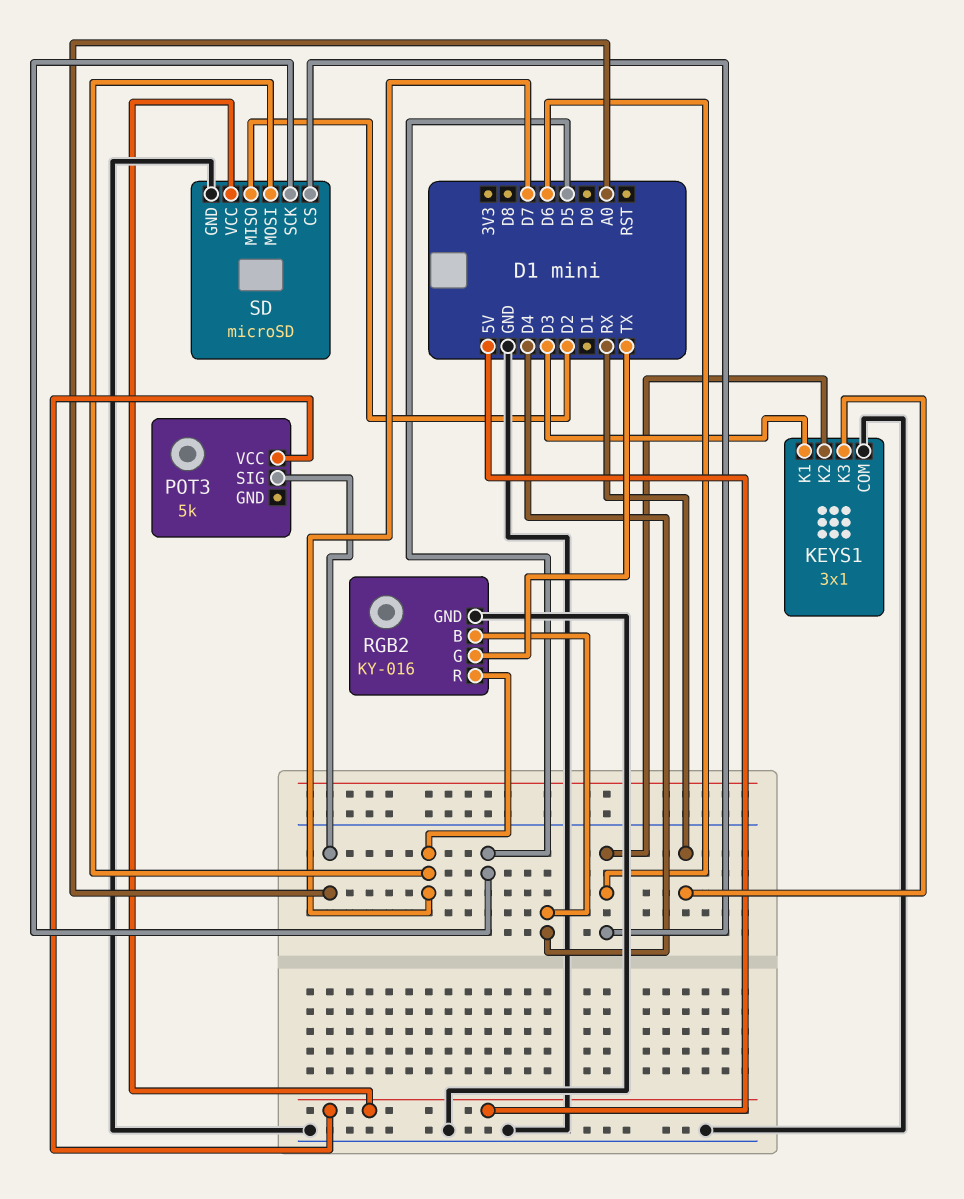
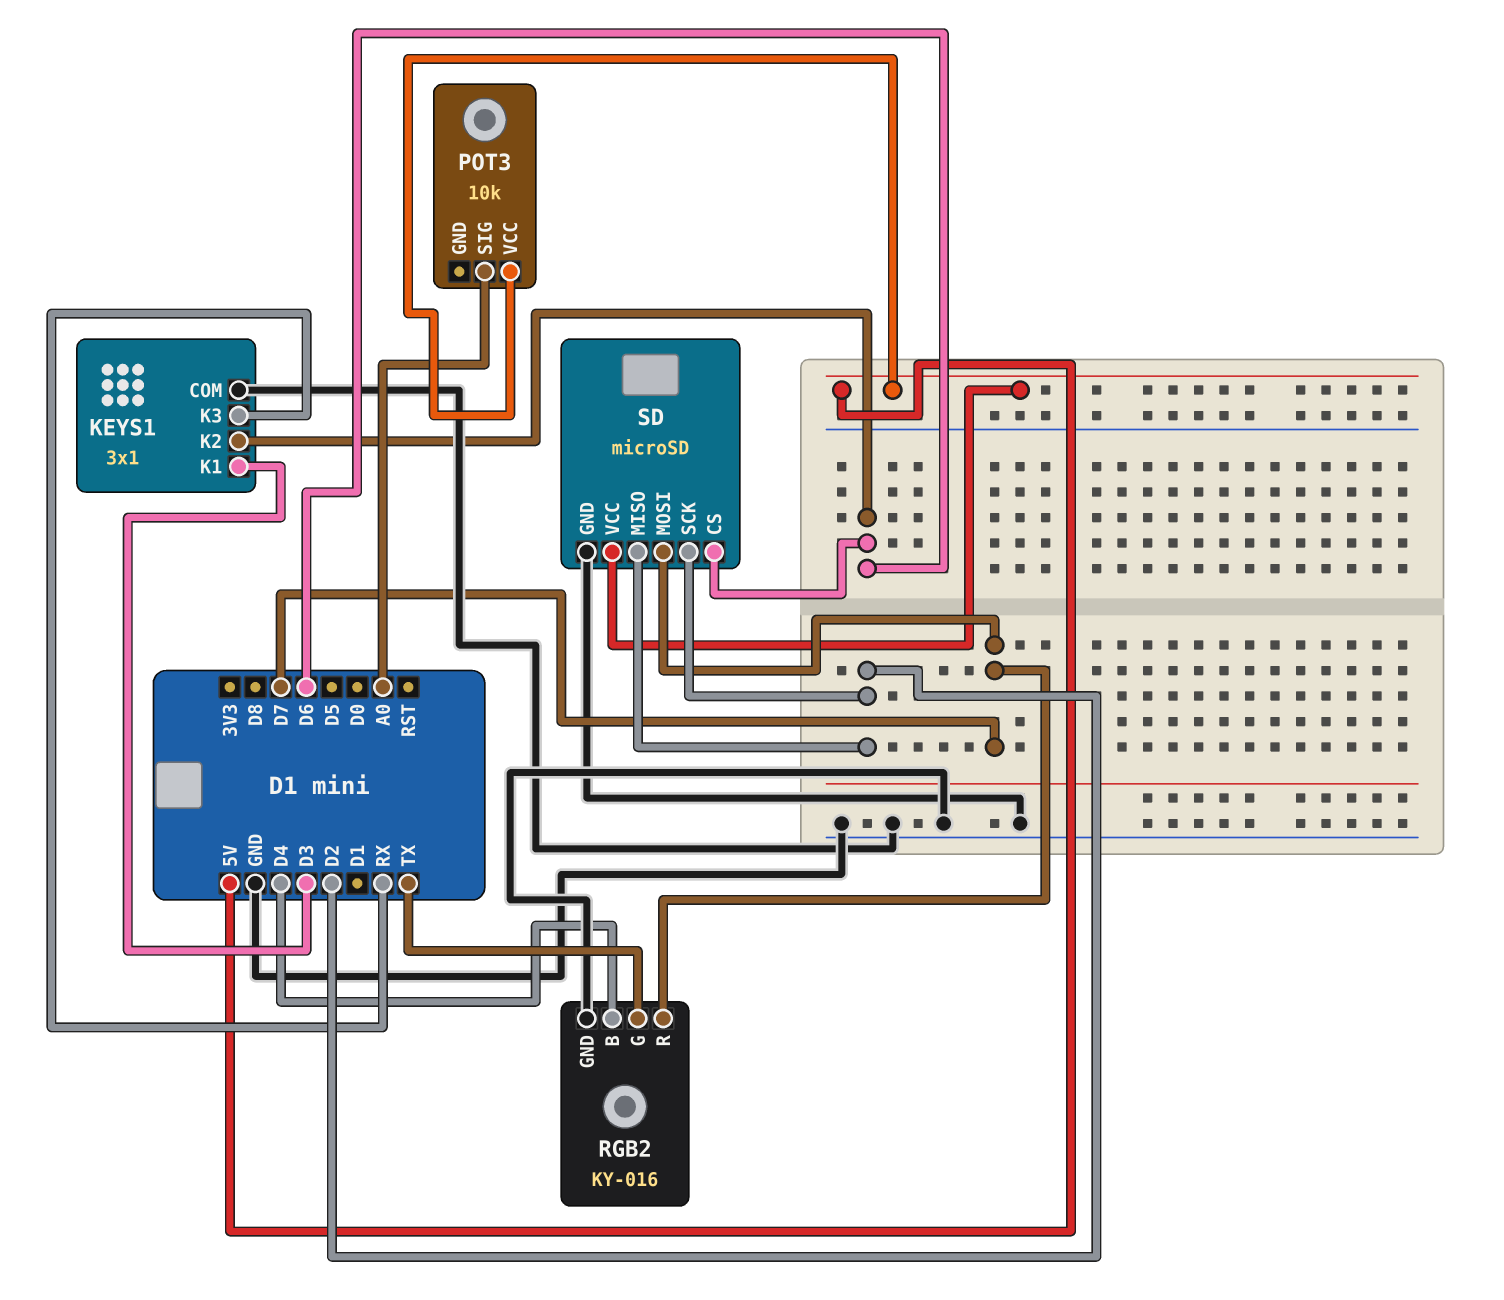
POT3: 5k -> 10k
SD pin SCK: D5 -> D2

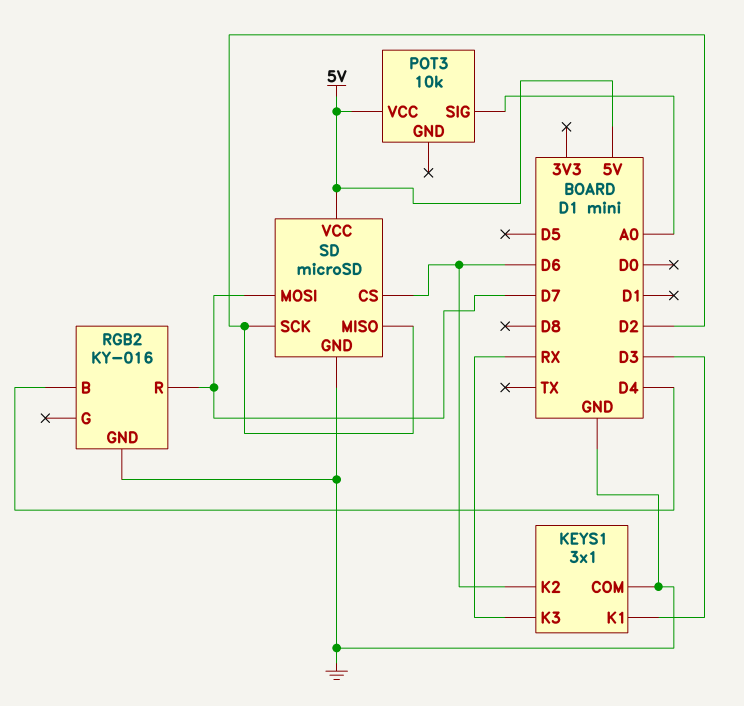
RGB2 pin G: TX -> none

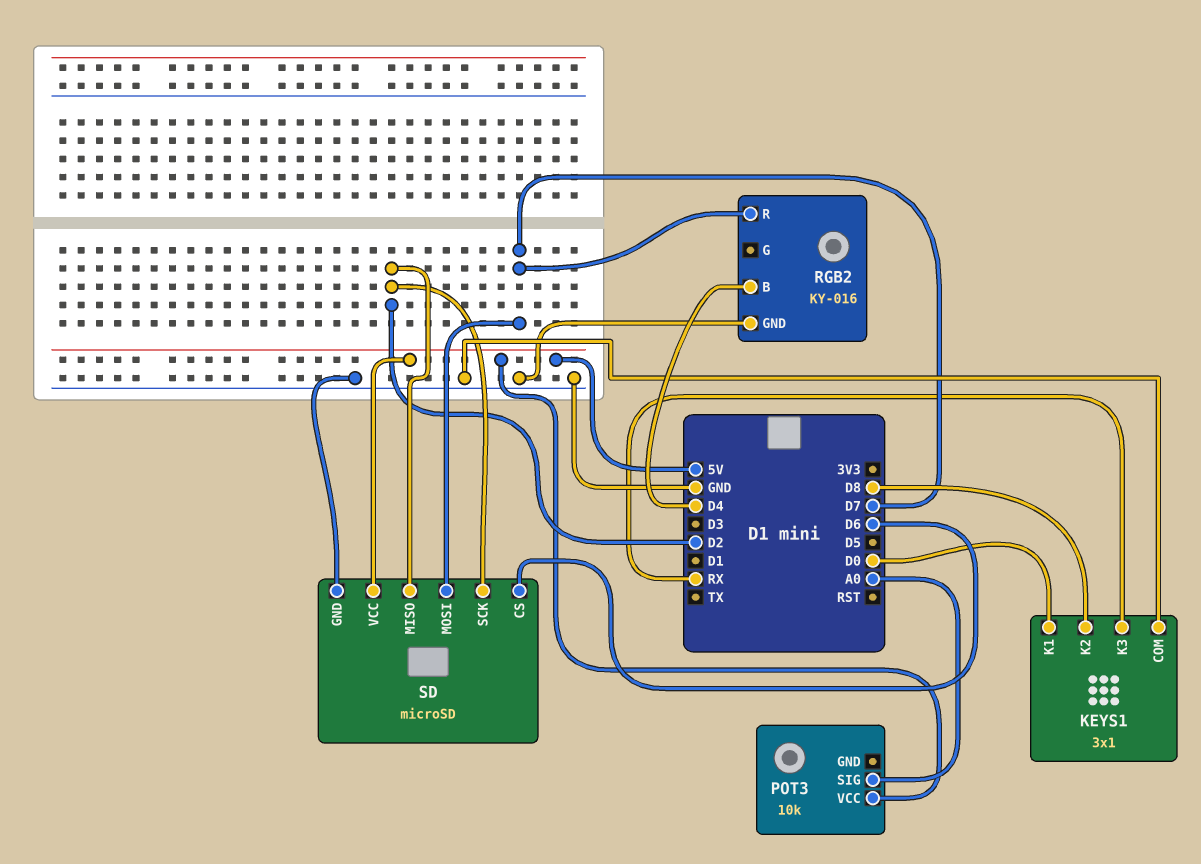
KEYS1 pin K1: D3 -> D0
KEYS1 pin K2: D6 -> D8

